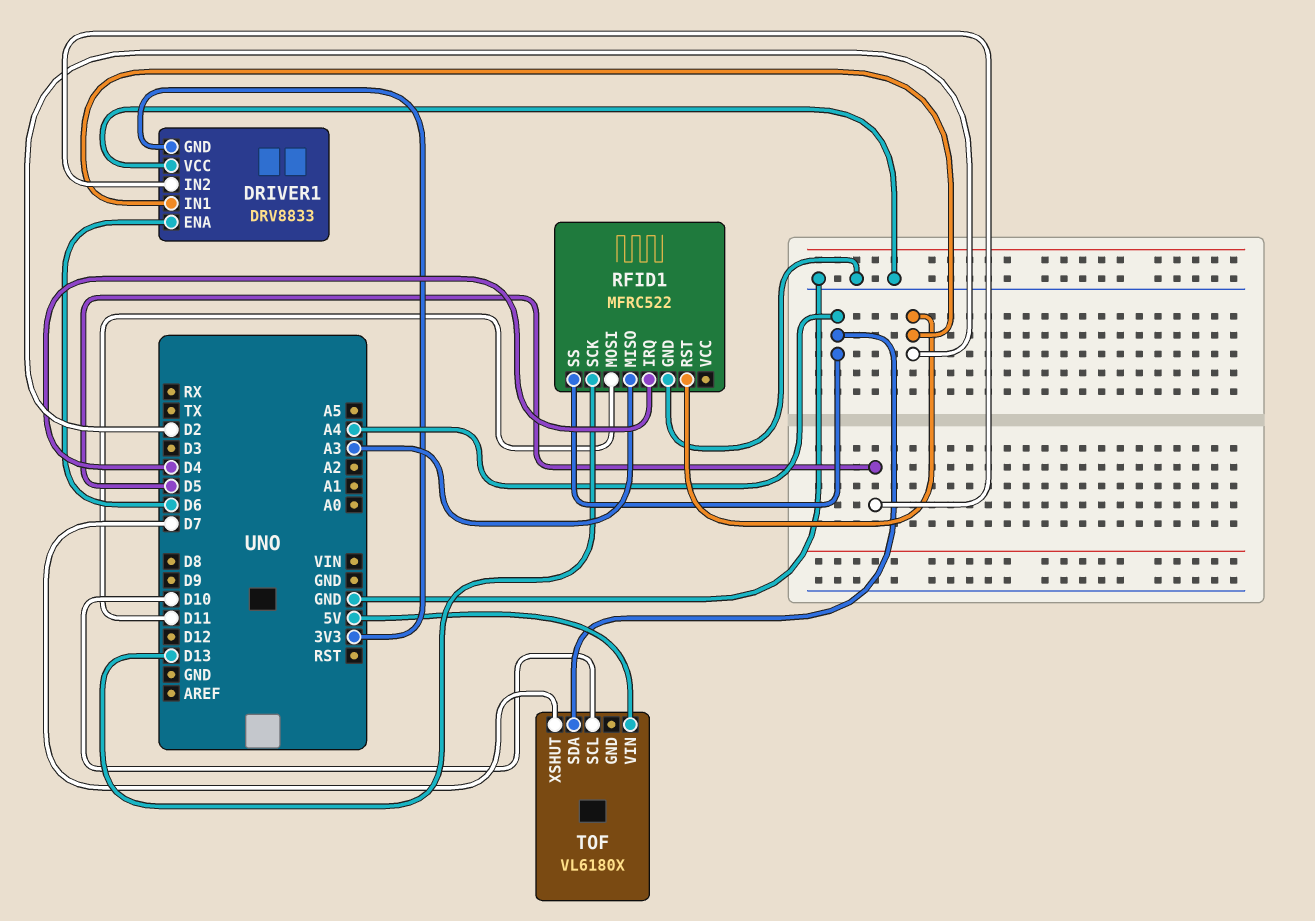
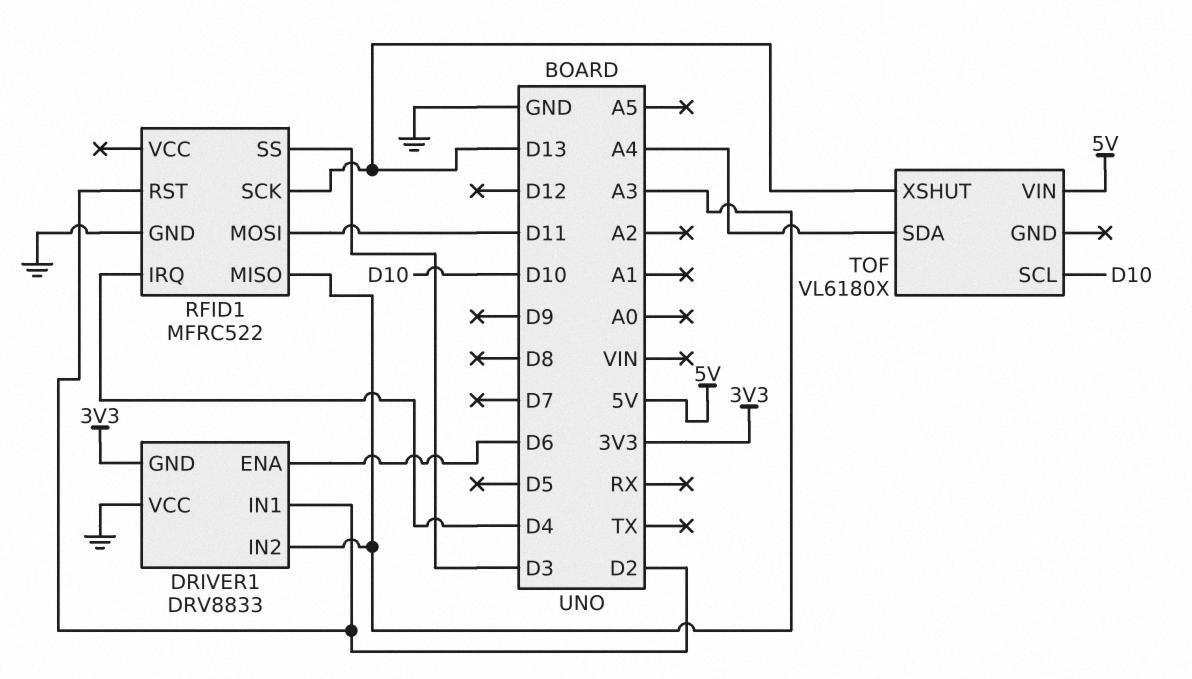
DRIVER1 pin IN2: D5 -> A3
RFID1 pin SS: A4 -> D3
TOF pin XSHUT: D7 -> D13

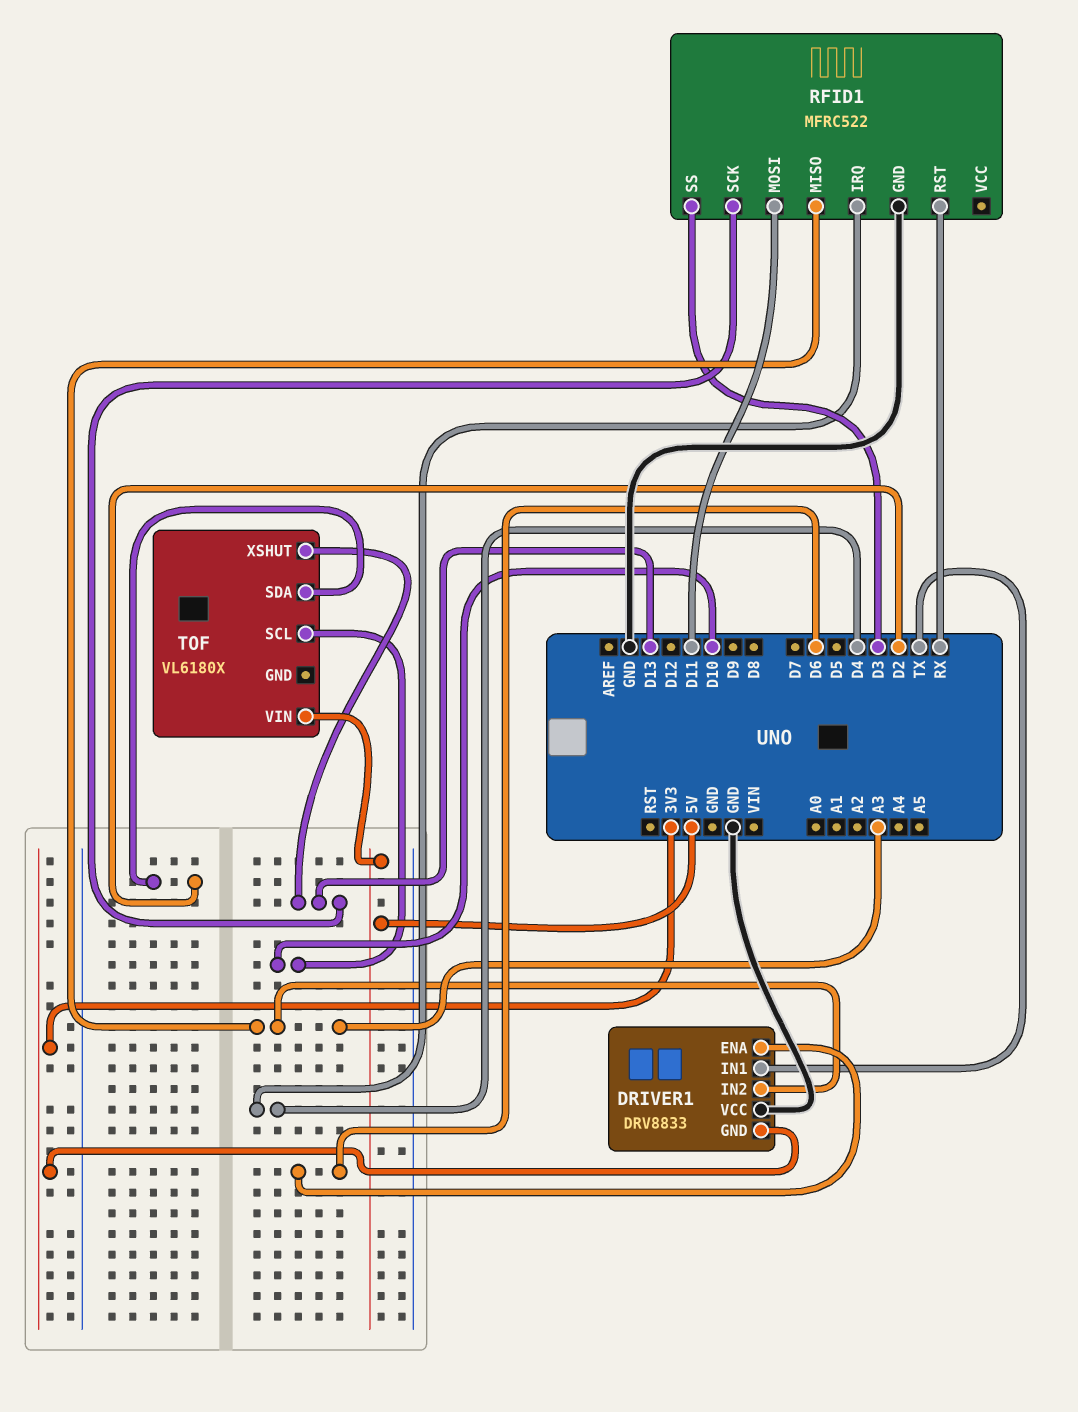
DRIVER1 pin IN1: D2 -> TX
RFID1 pin RST: D2 -> RX
TOF pin SDA: A4 -> D2

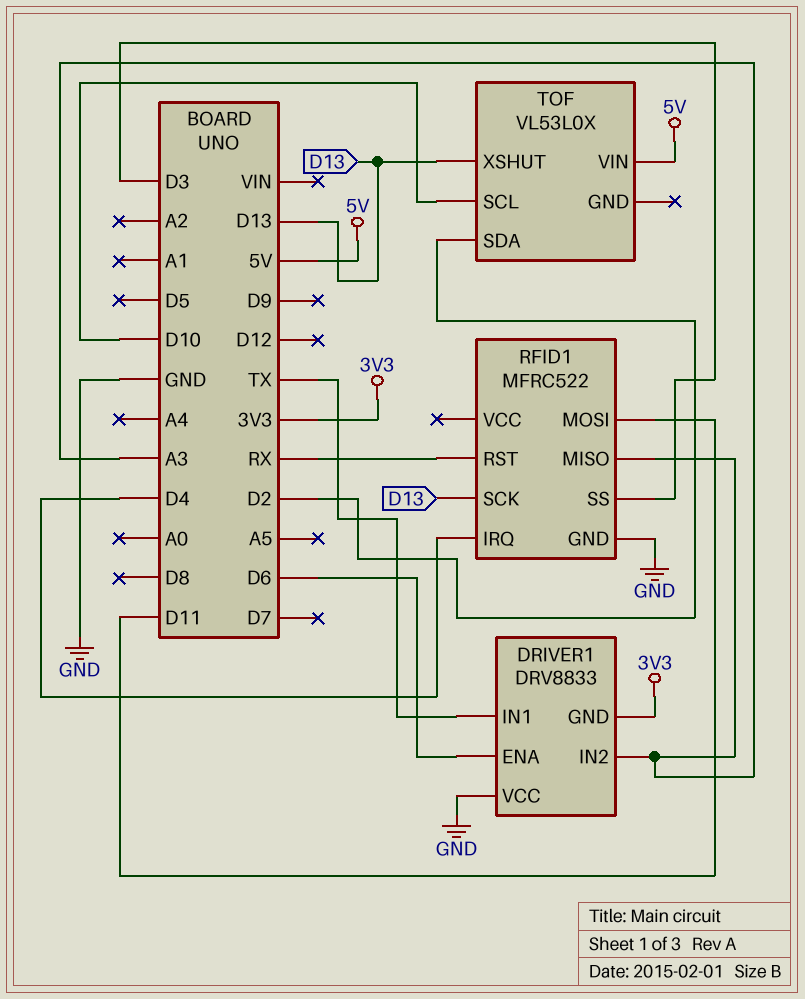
TOF: VL6180X -> VL53L0X

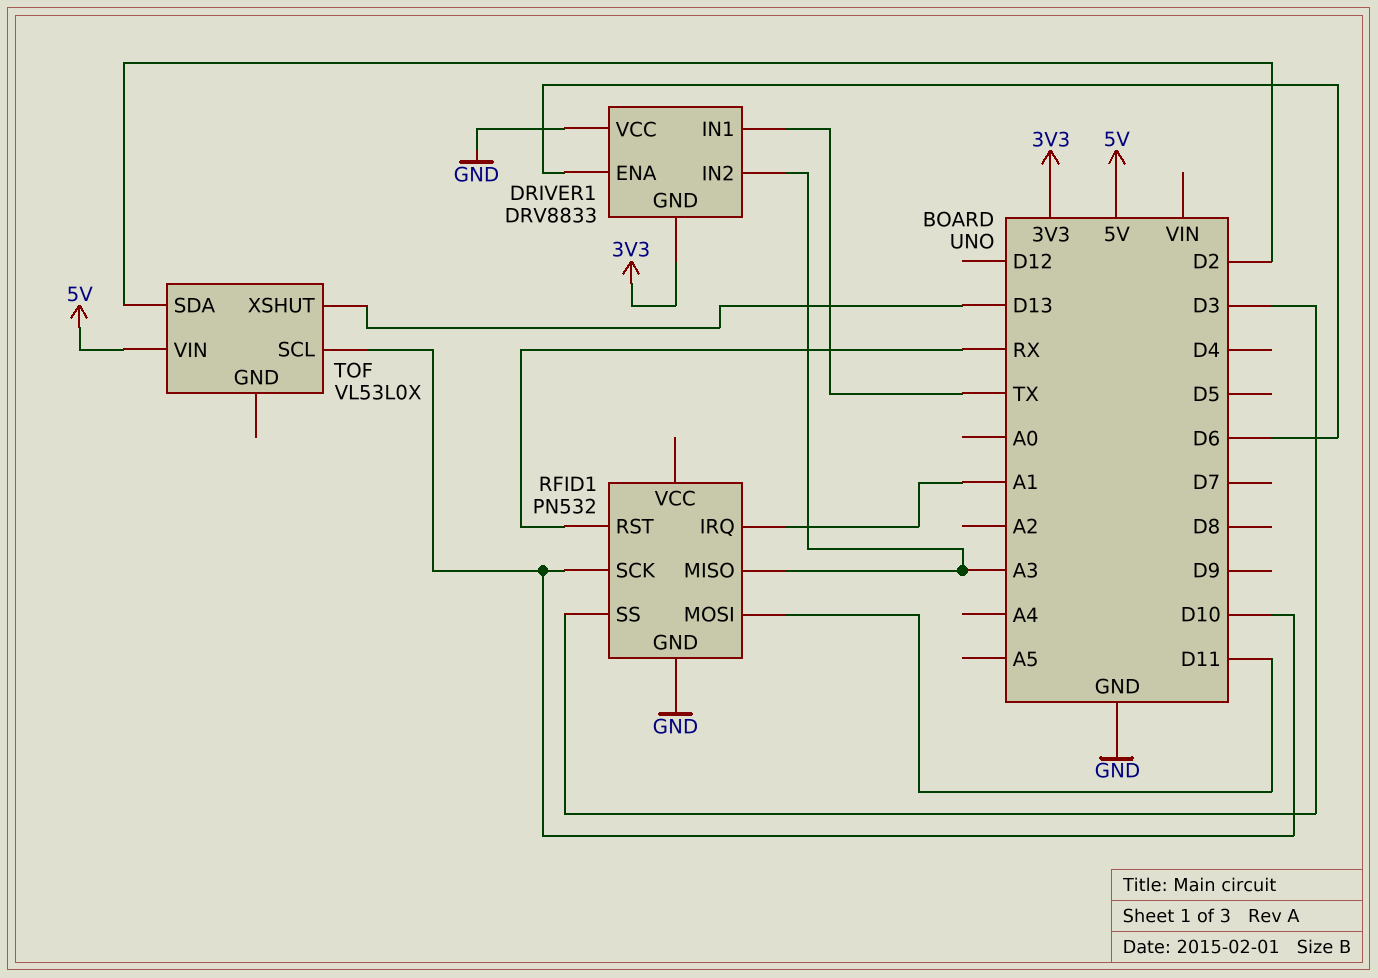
RFID1: MFRC522 -> PN532
RFID1 pin IRQ: D4 -> A1
RFID1 pin SCK: D13 -> D10

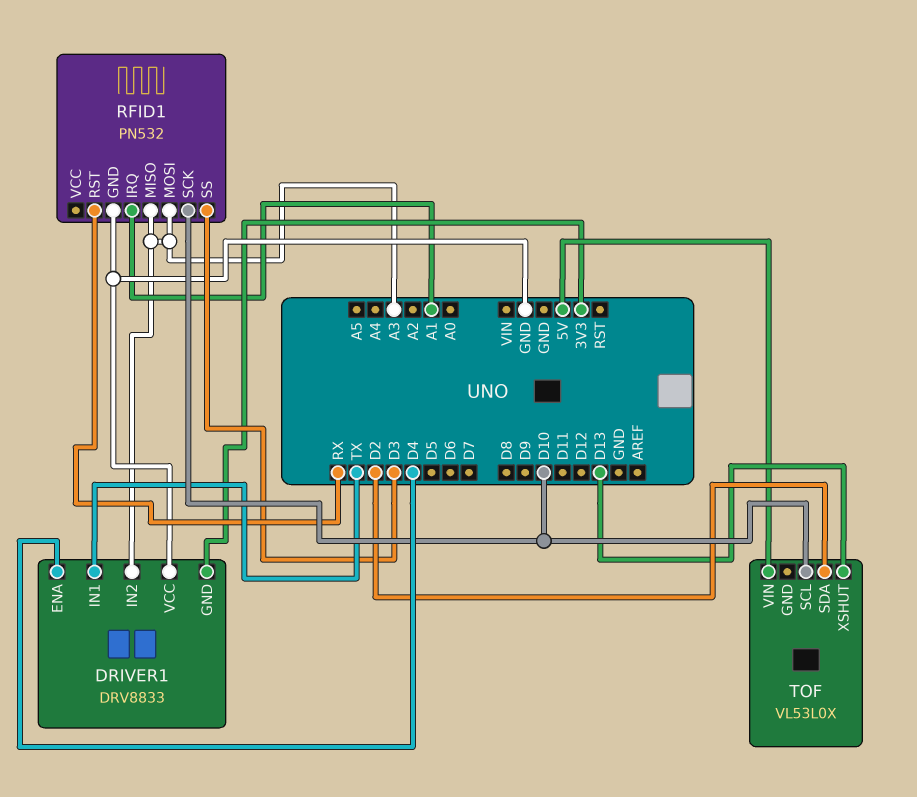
DRIVER1 pin ENA: D6 -> D4
RFID1 pin MOSI: D11 -> A3

